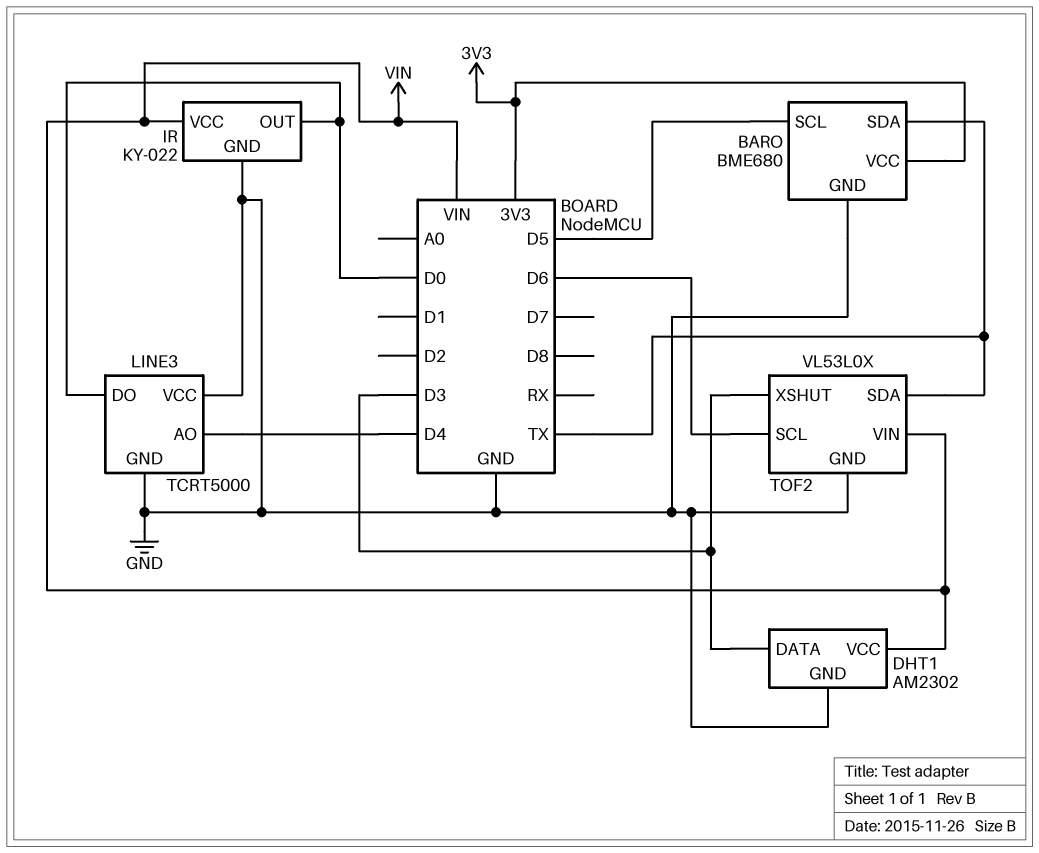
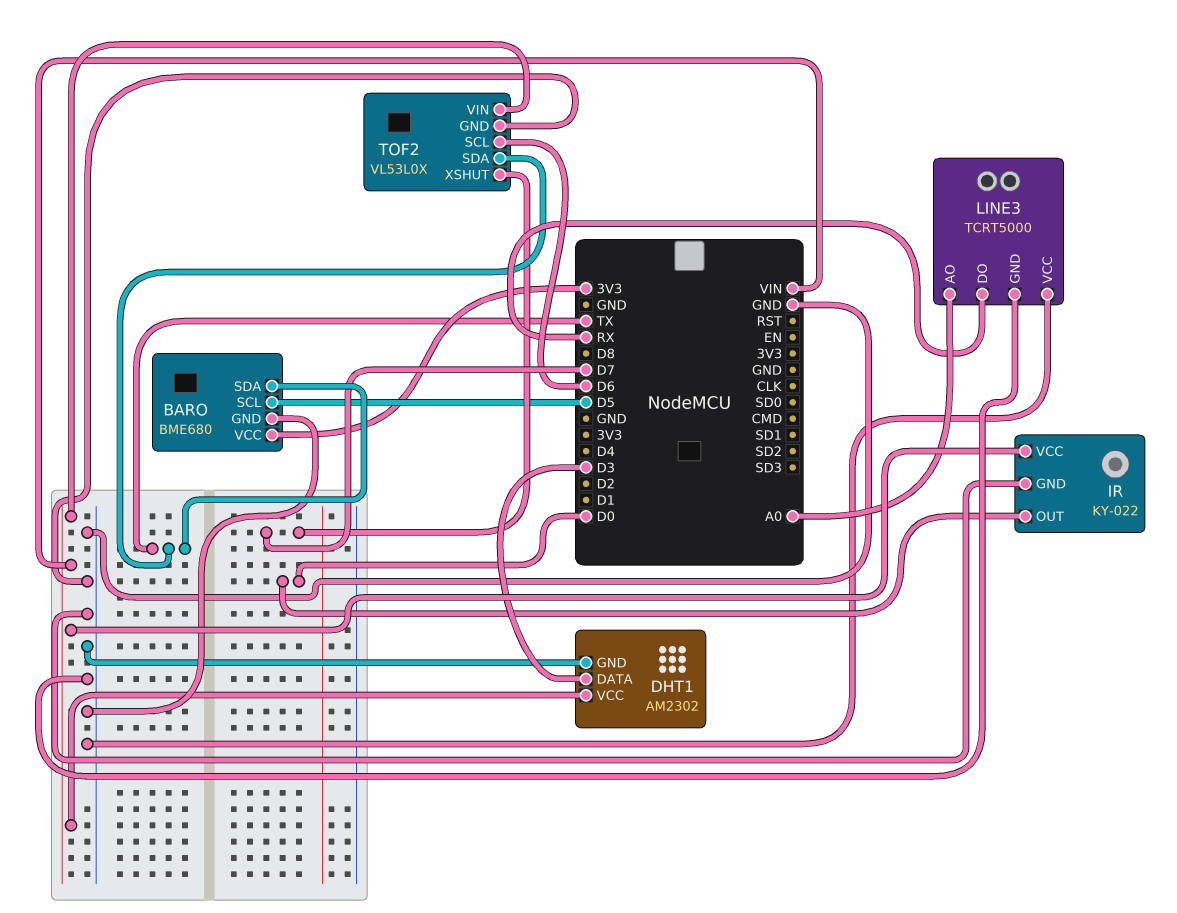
LINE3 pin AO: D4 -> A0
LINE3 pin DO: D0 -> RX
TOF2 pin XSHUT: D3 -> D7

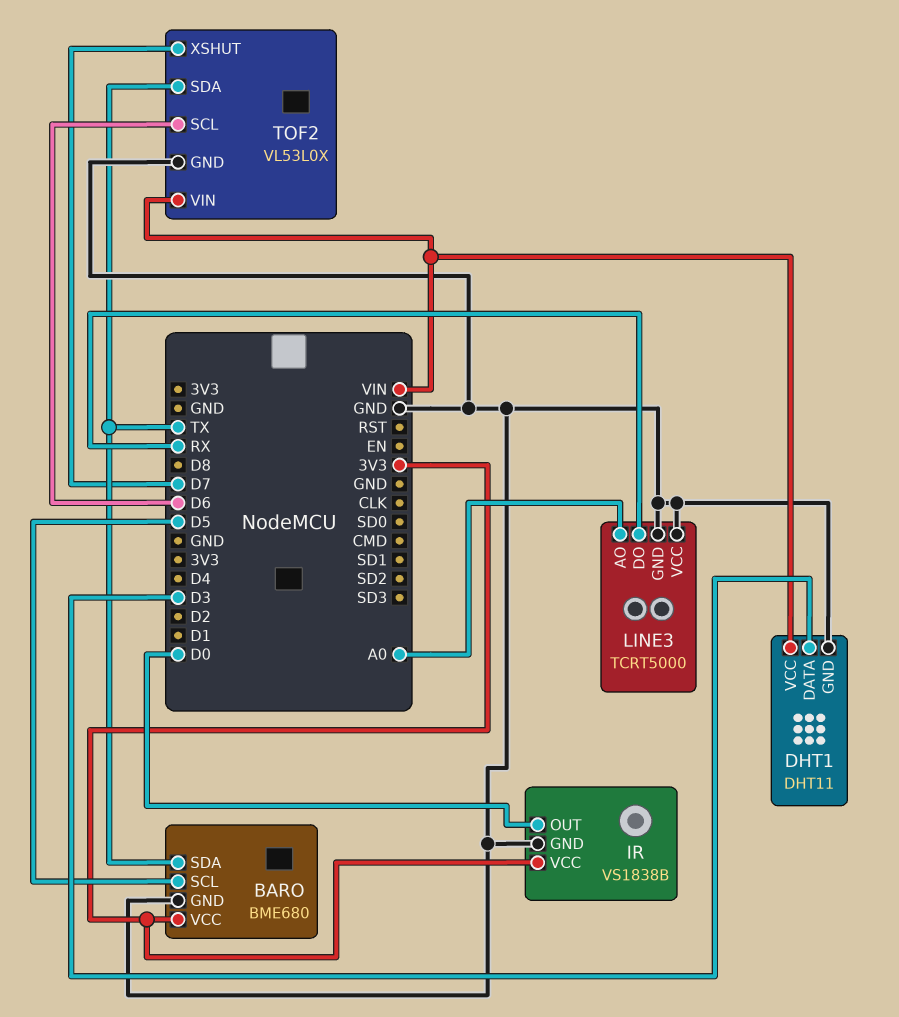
DHT1: AM2302 -> DHT11
IR: KY-022 -> VS1838B
IR pin VCC: VIN -> 3V3

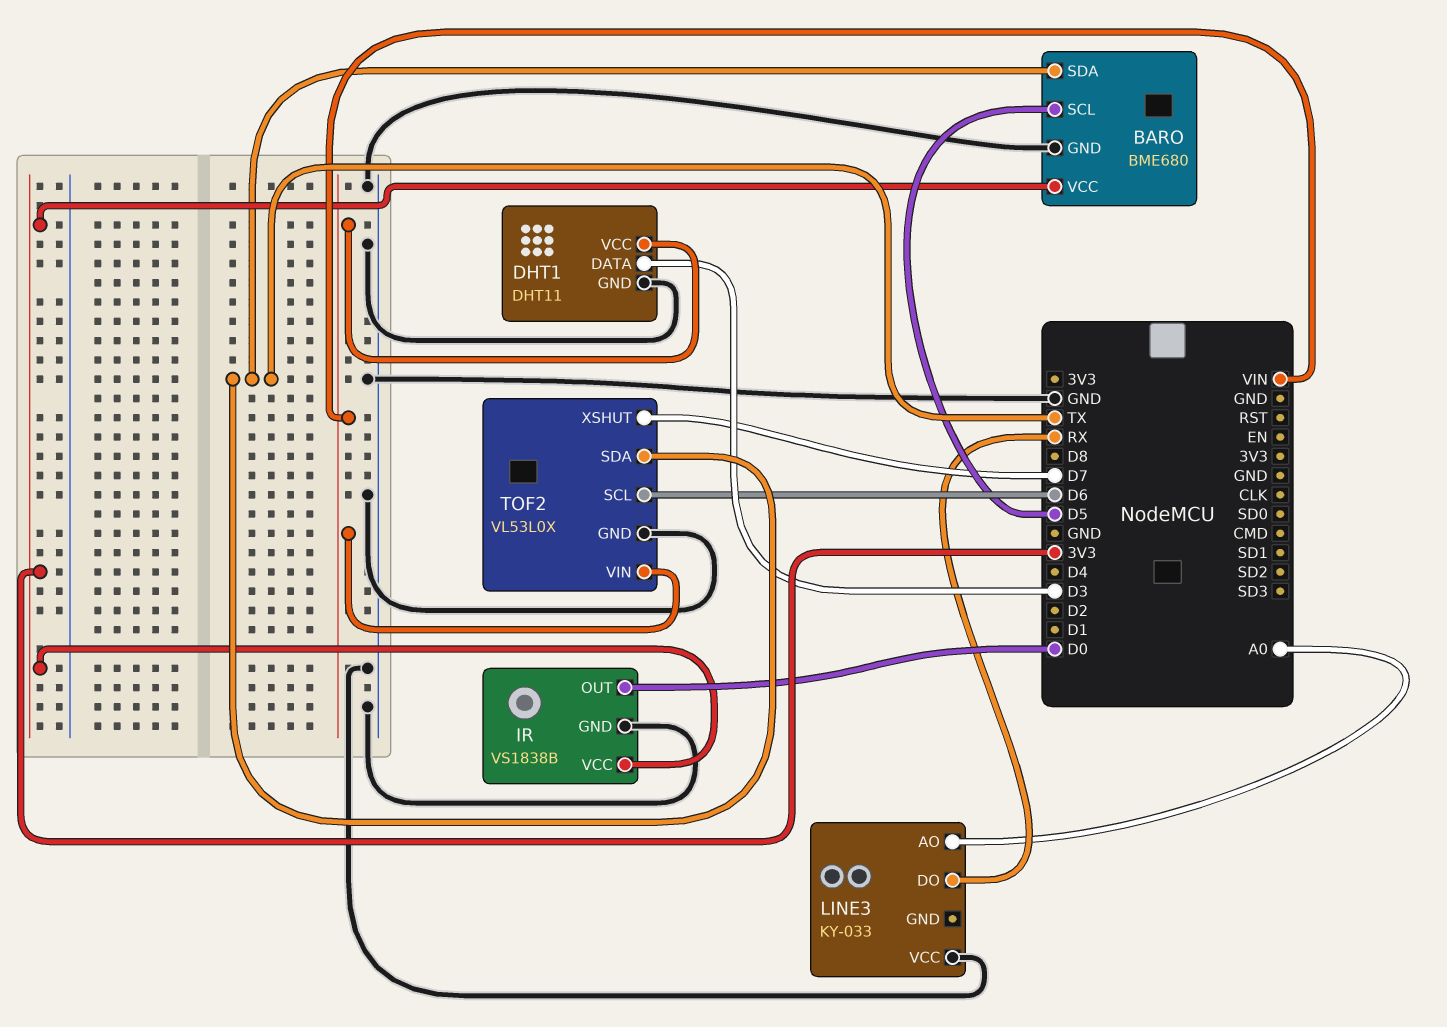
LINE3: TCRT5000 -> KY-033
LINE3 pin GND: GND -> none

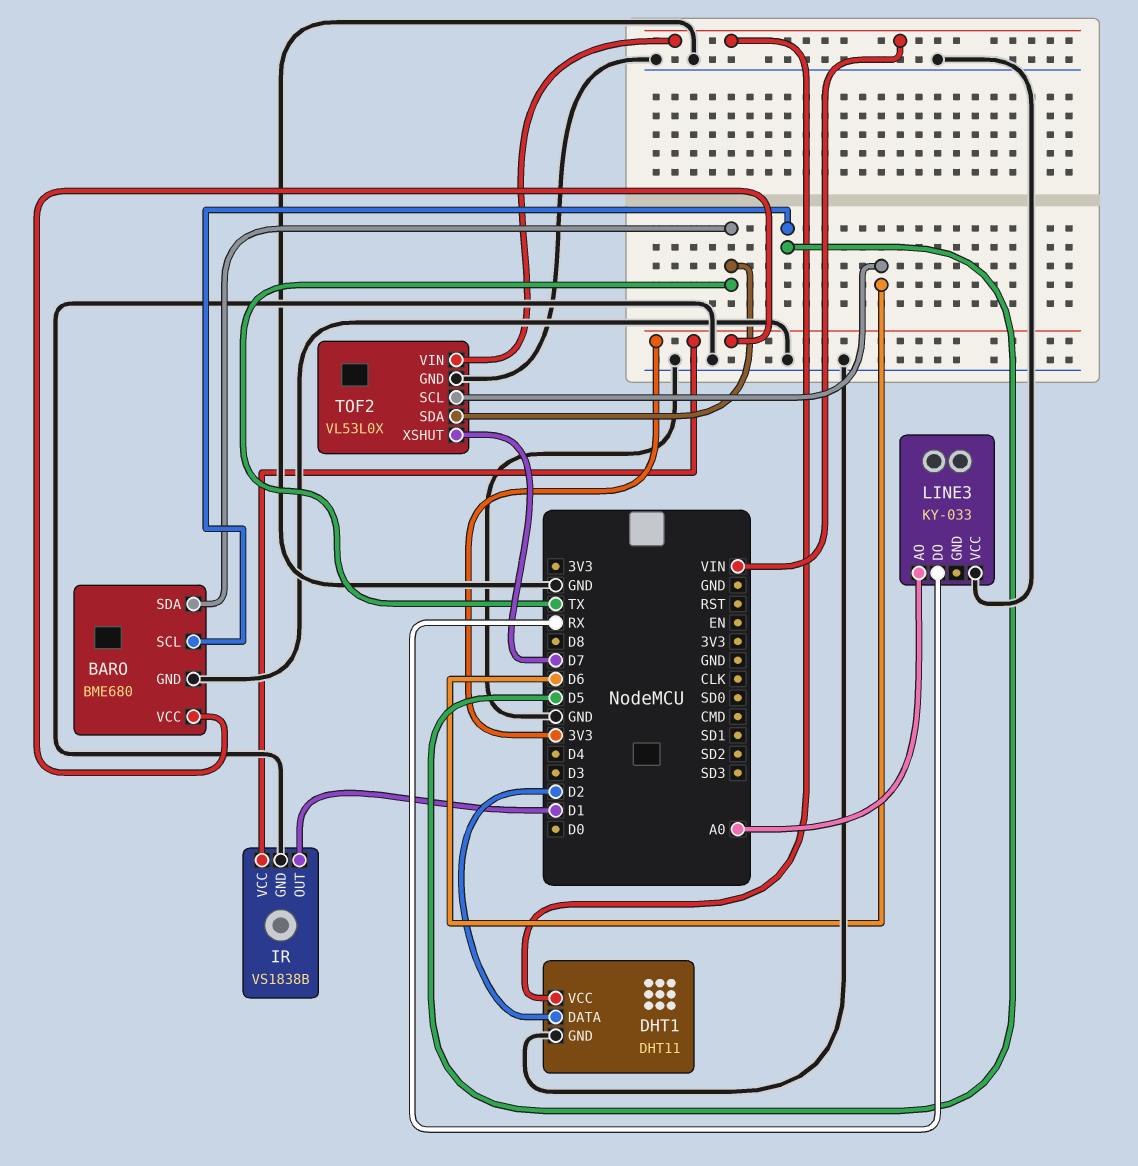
DHT1 pin DATA: D3 -> D2
IR pin OUT: D0 -> D1

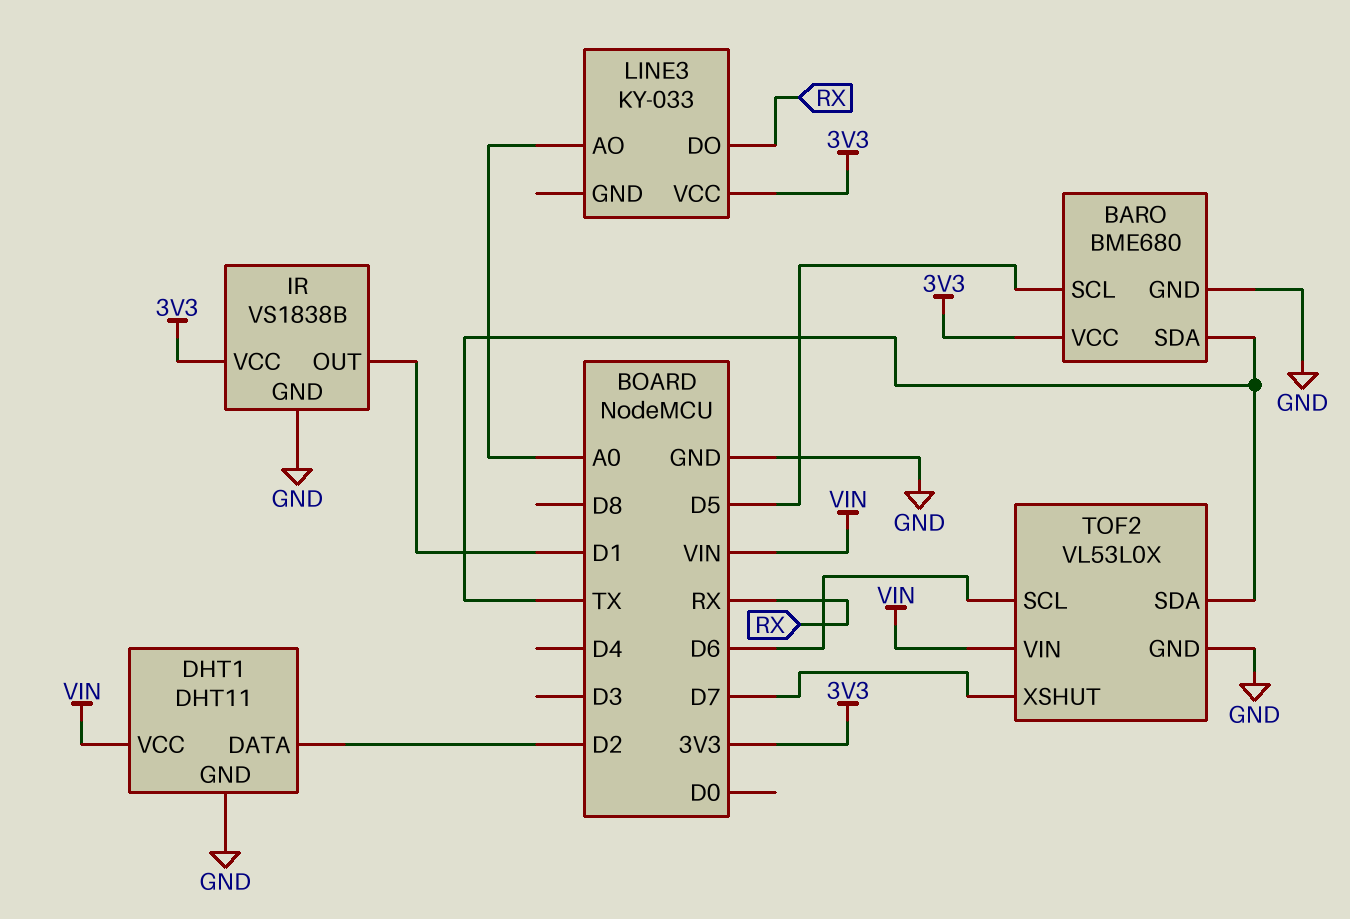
LINE3 pin VCC: GND -> 3V3

